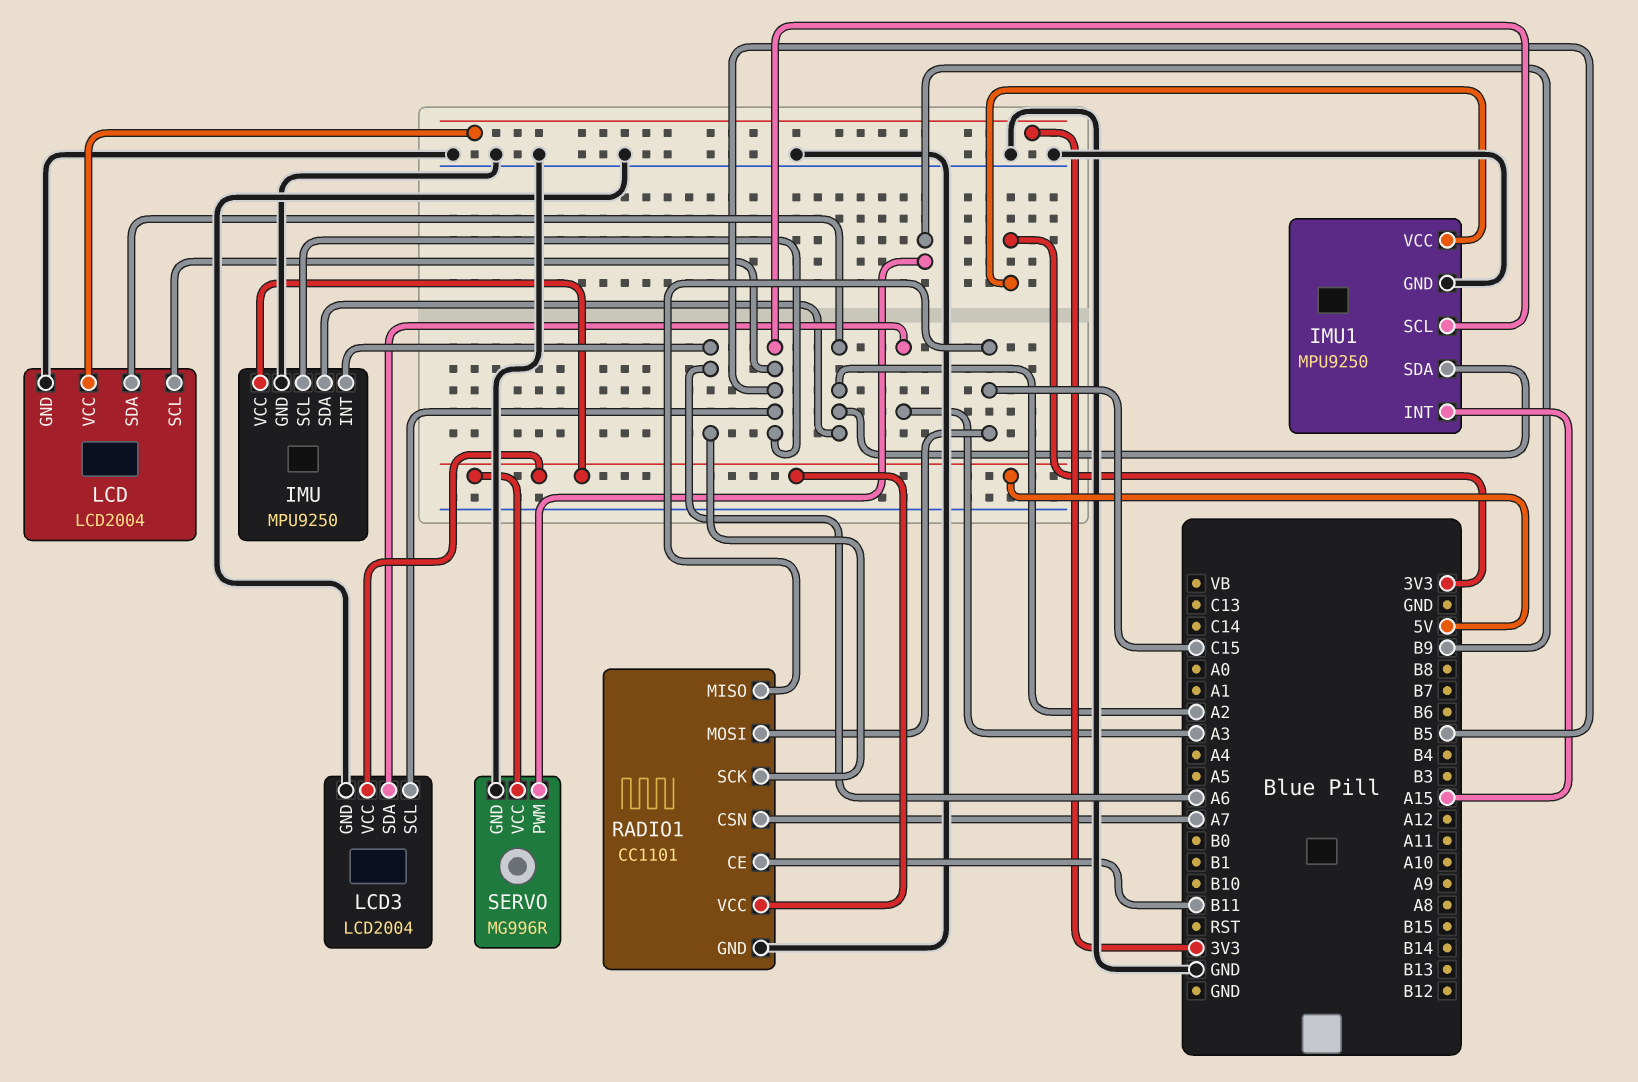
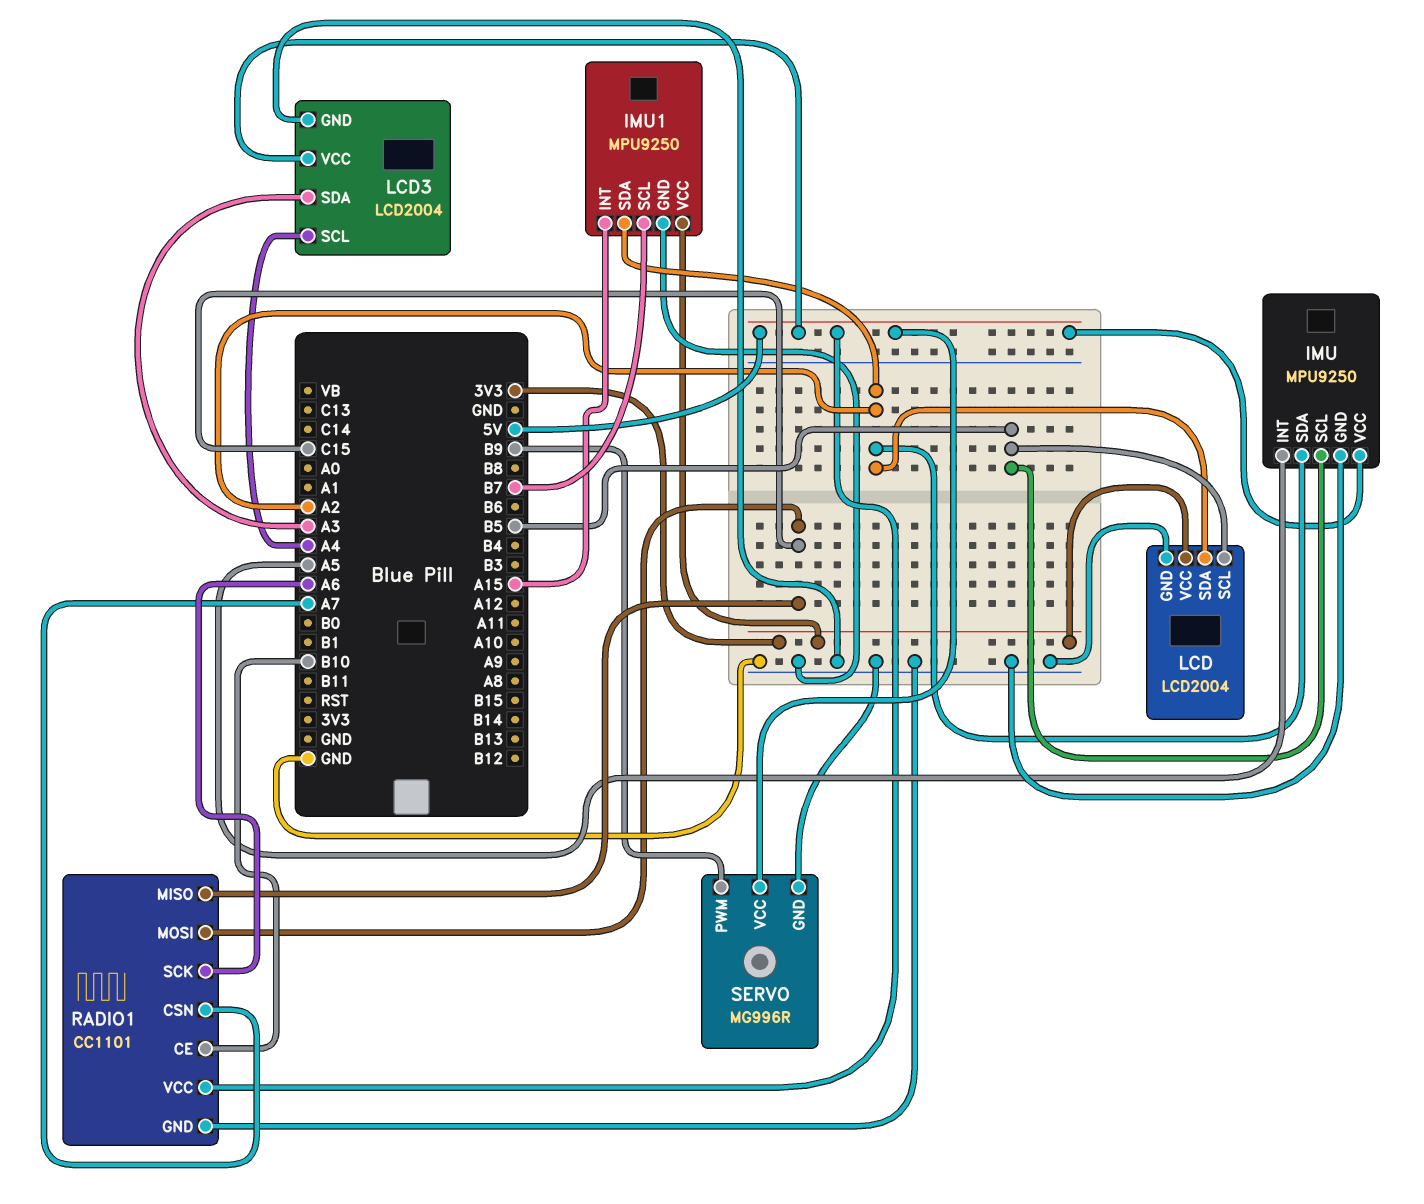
IMU pin INT: A6 -> A5
IMU1 pin SCL: B5 -> B7
LCD3 pin SCL: B5 -> A4
RADIO1 pin CE: B11 -> B10

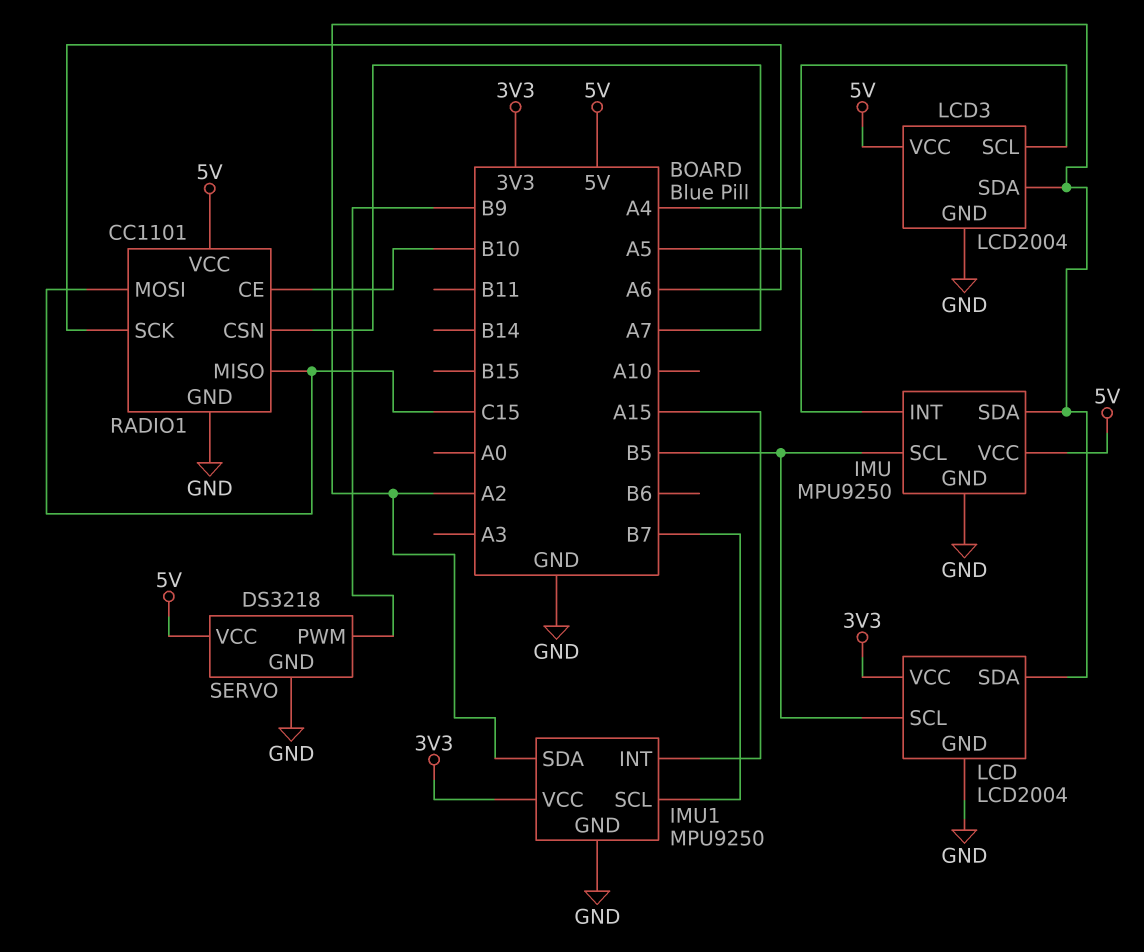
LCD3 pin SDA: A3 -> A2
SERVO: MG996R -> DS3218

